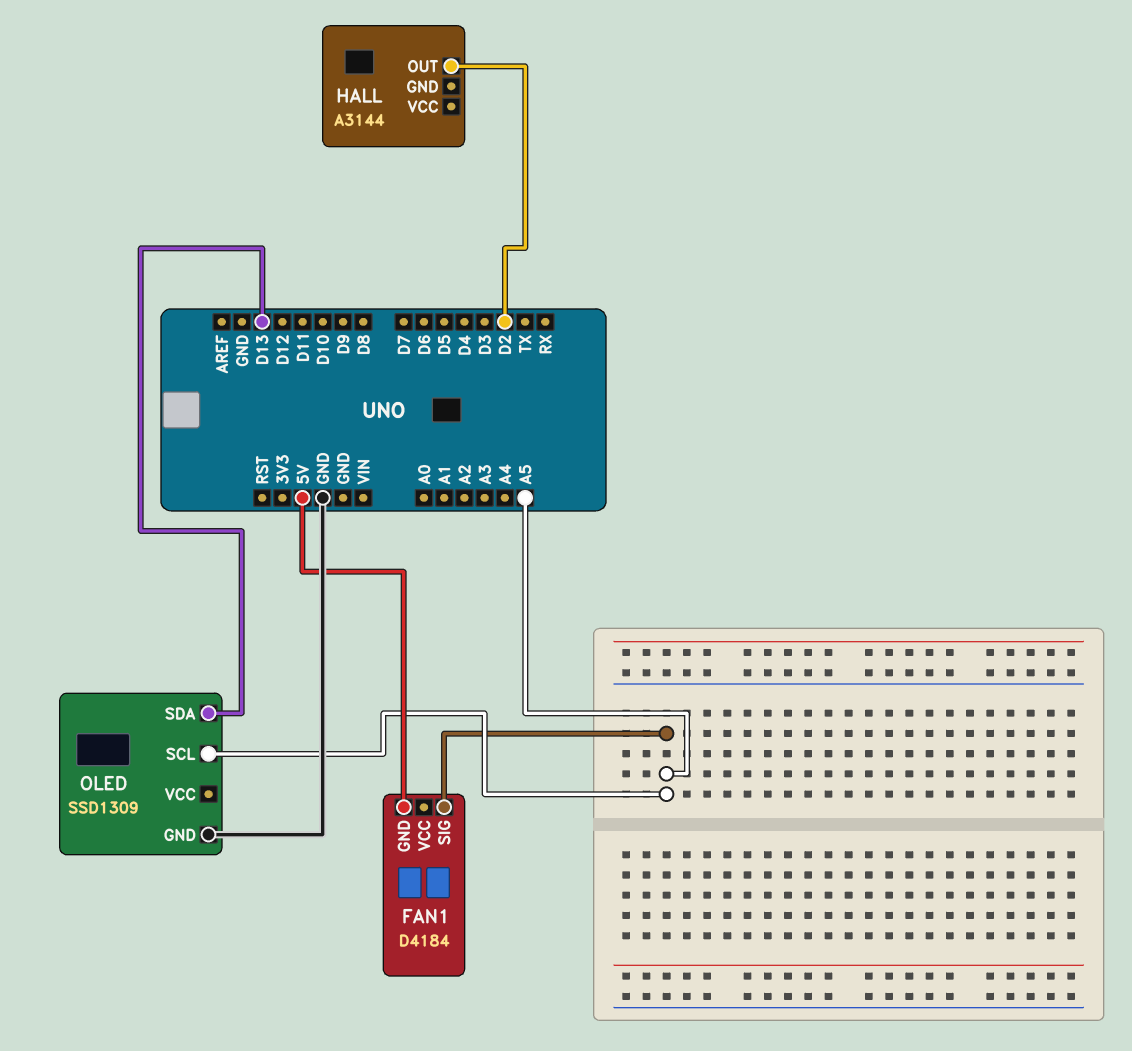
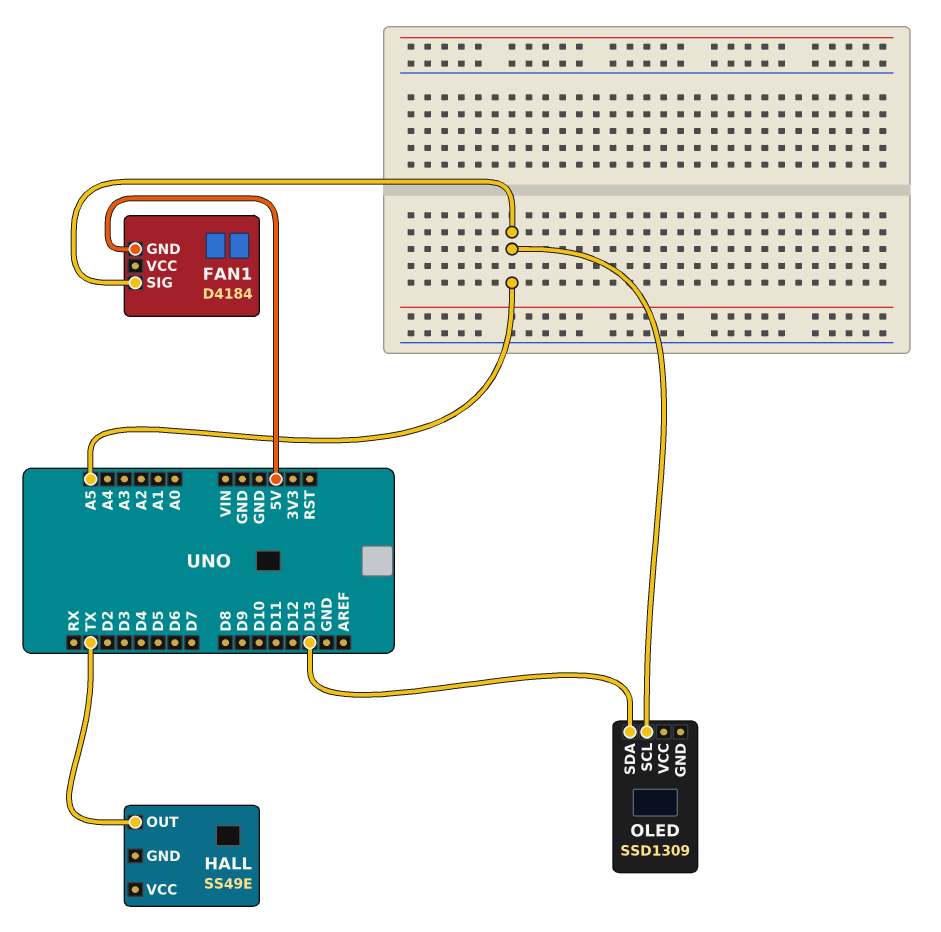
HALL: A3144 -> SS49E
HALL pin OUT: D2 -> TX
OLED pin GND: GND -> none

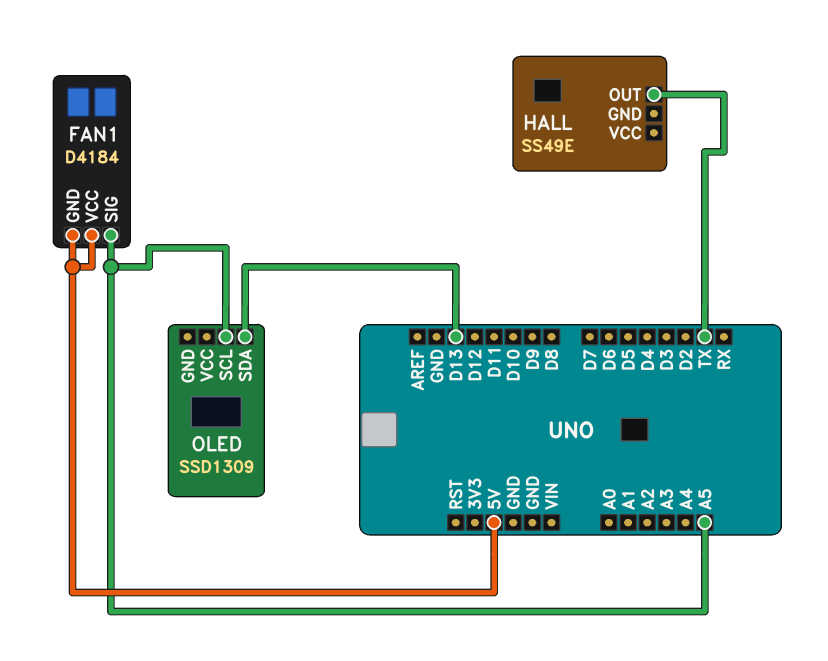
FAN1 pin VCC: none -> 5V

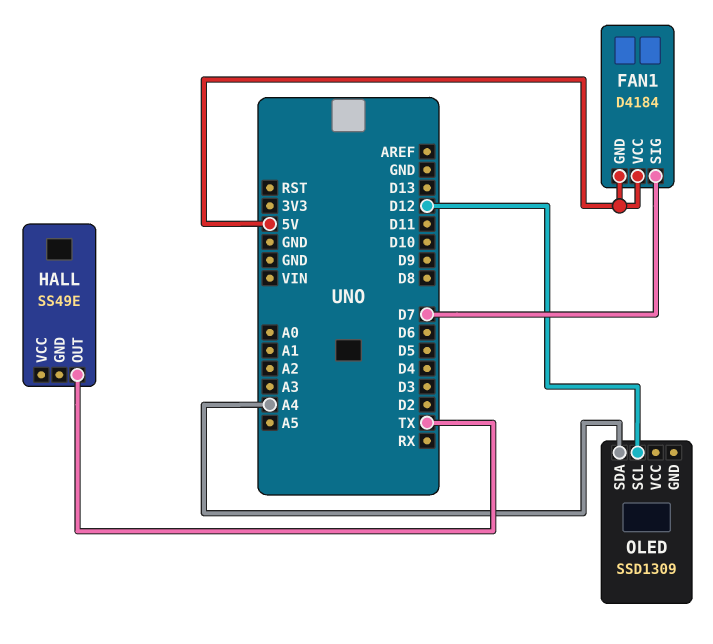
FAN1 pin SIG: A5 -> D7
OLED pin SCL: A5 -> D12
OLED pin SDA: D13 -> A4

